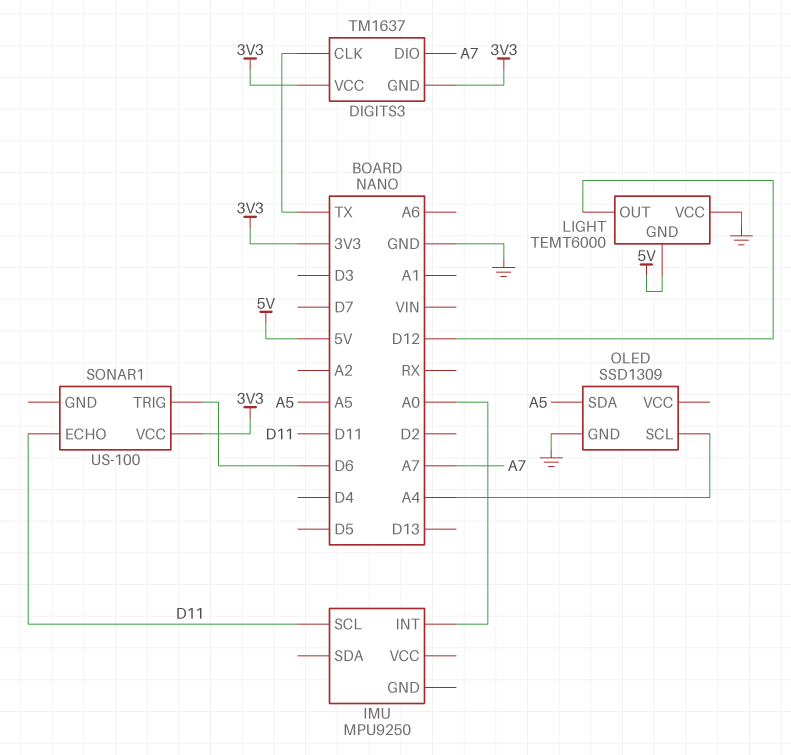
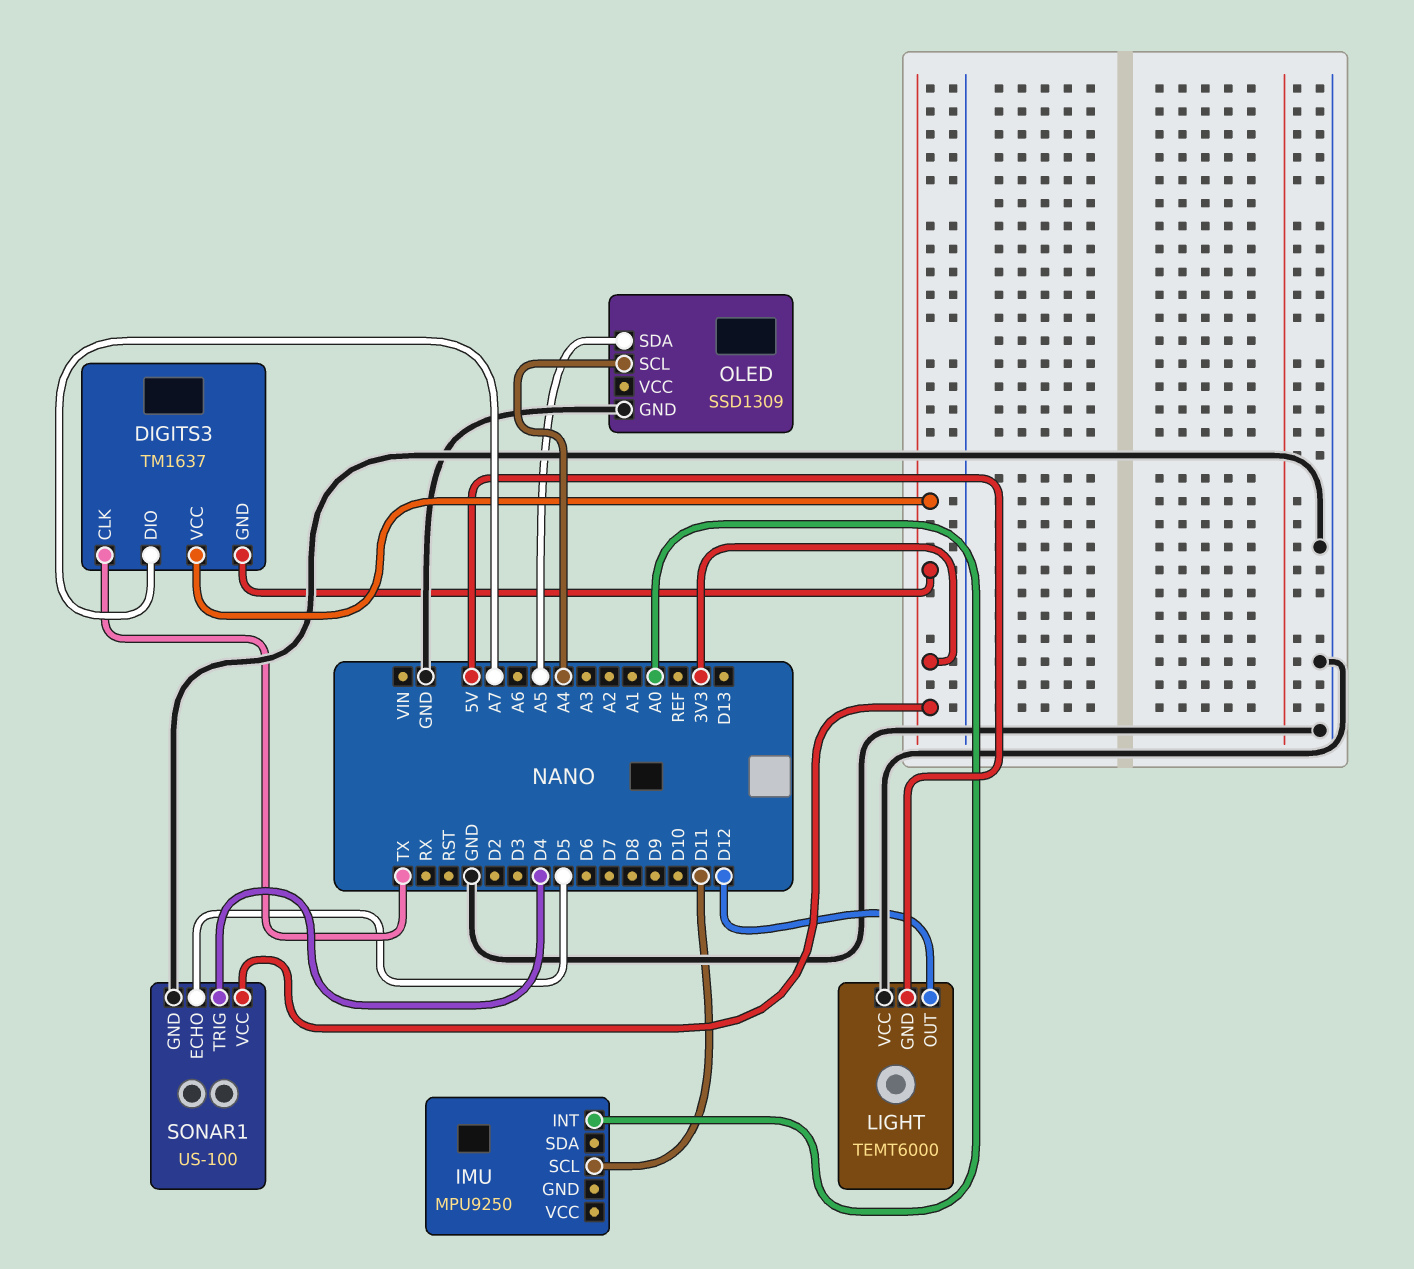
SONAR1 pin ECHO: D11 -> D5
SONAR1 pin GND: none -> GND
SONAR1 pin TRIG: D6 -> D4

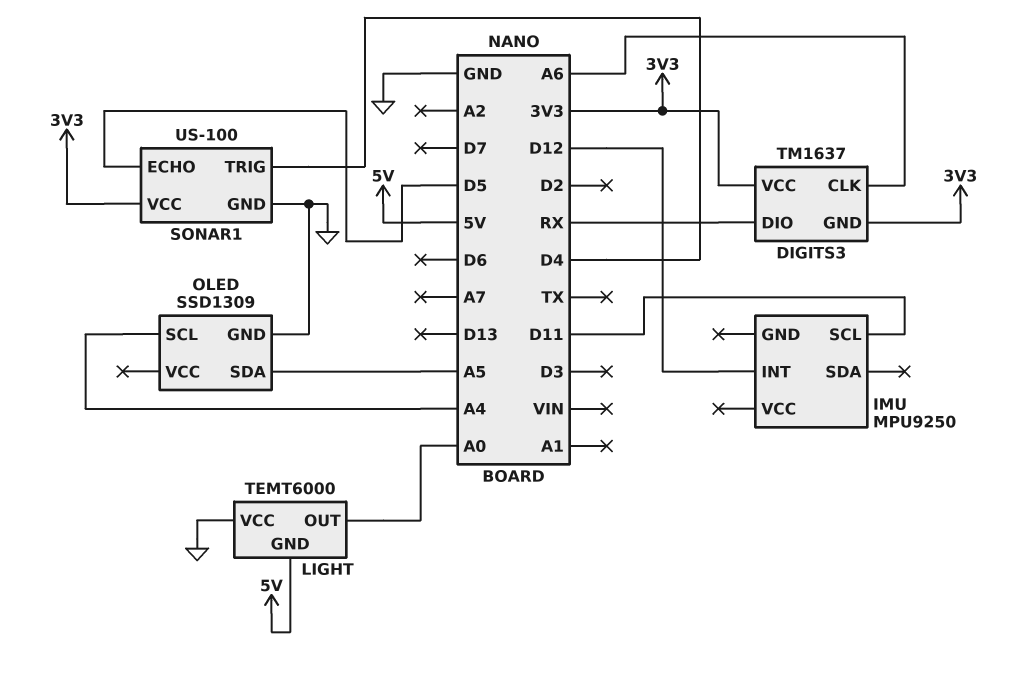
DIGITS3 pin CLK: TX -> A6
DIGITS3 pin DIO: A7 -> RX
IMU pin INT: A0 -> D12
LIGHT pin OUT: D12 -> A0

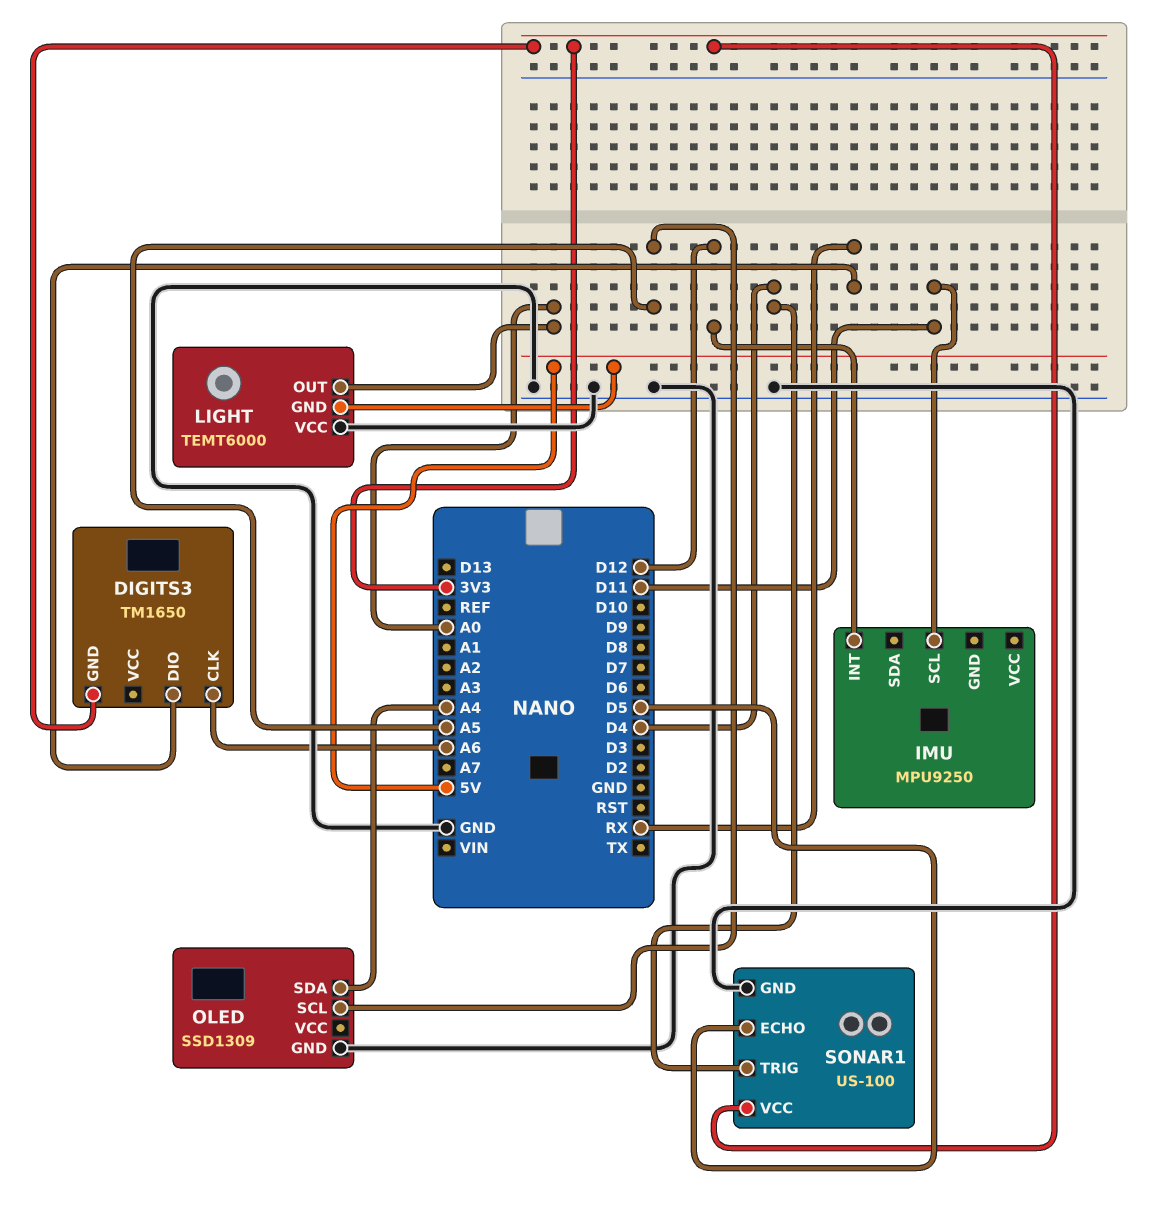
DIGITS3: TM1637 -> TM1650
DIGITS3 pin VCC: 3V3 -> none
OLED pin SCL: A4 -> A5
OLED pin SDA: A5 -> A4

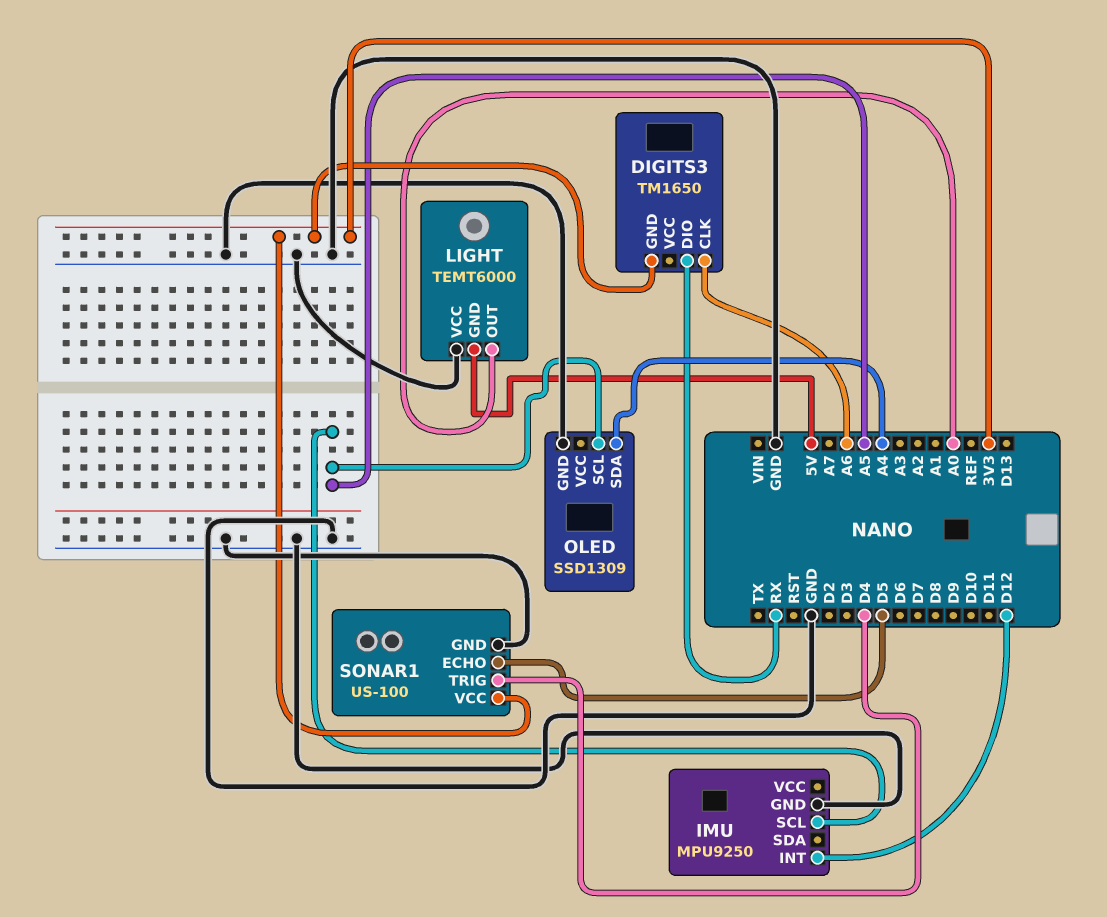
IMU pin GND: none -> GND
IMU pin SCL: D11 -> A5

